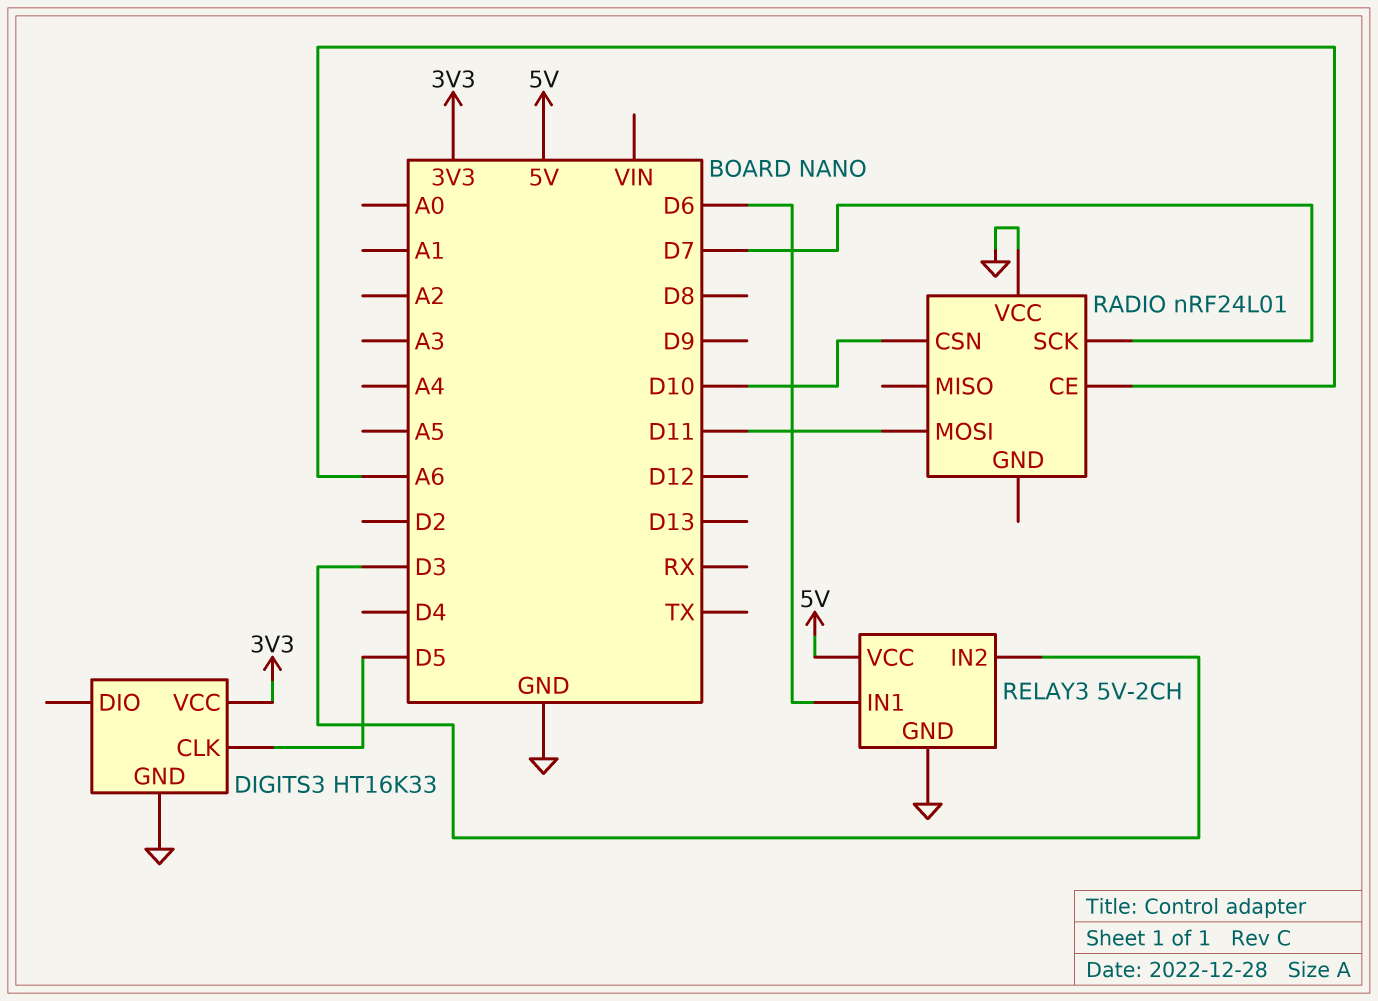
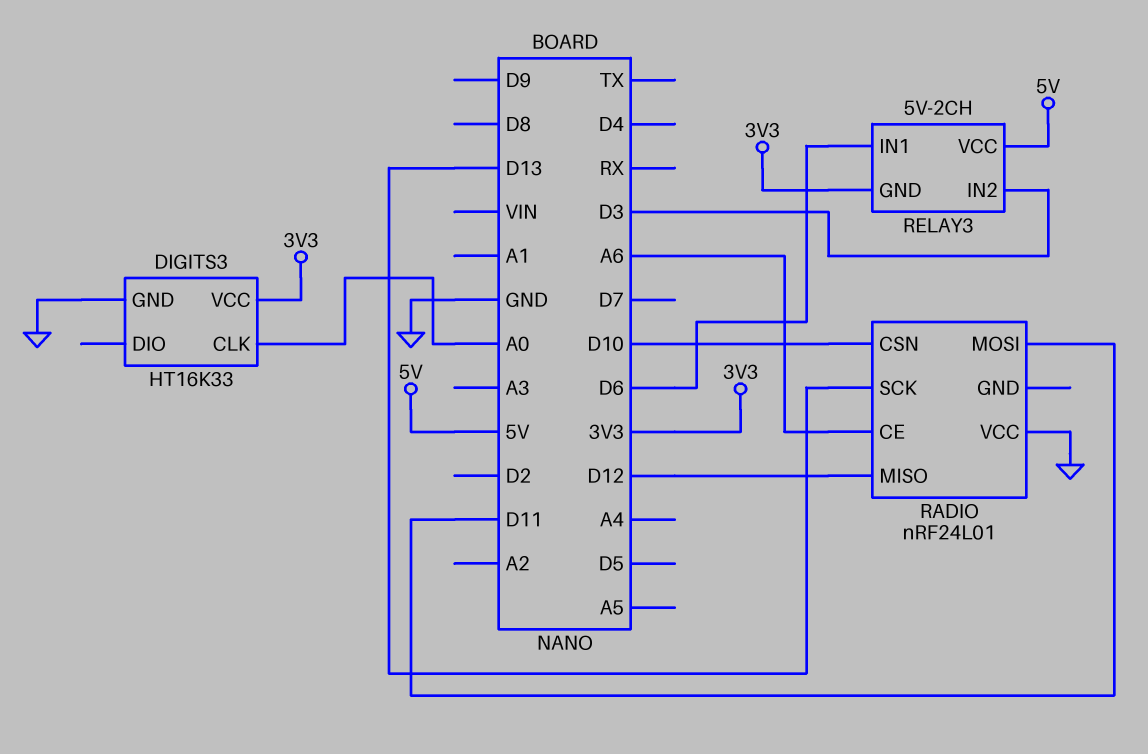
DIGITS3 pin CLK: D5 -> A0
RADIO pin MISO: none -> D12
RADIO pin SCK: D7 -> D13
RELAY3 pin GND: GND -> 3V3

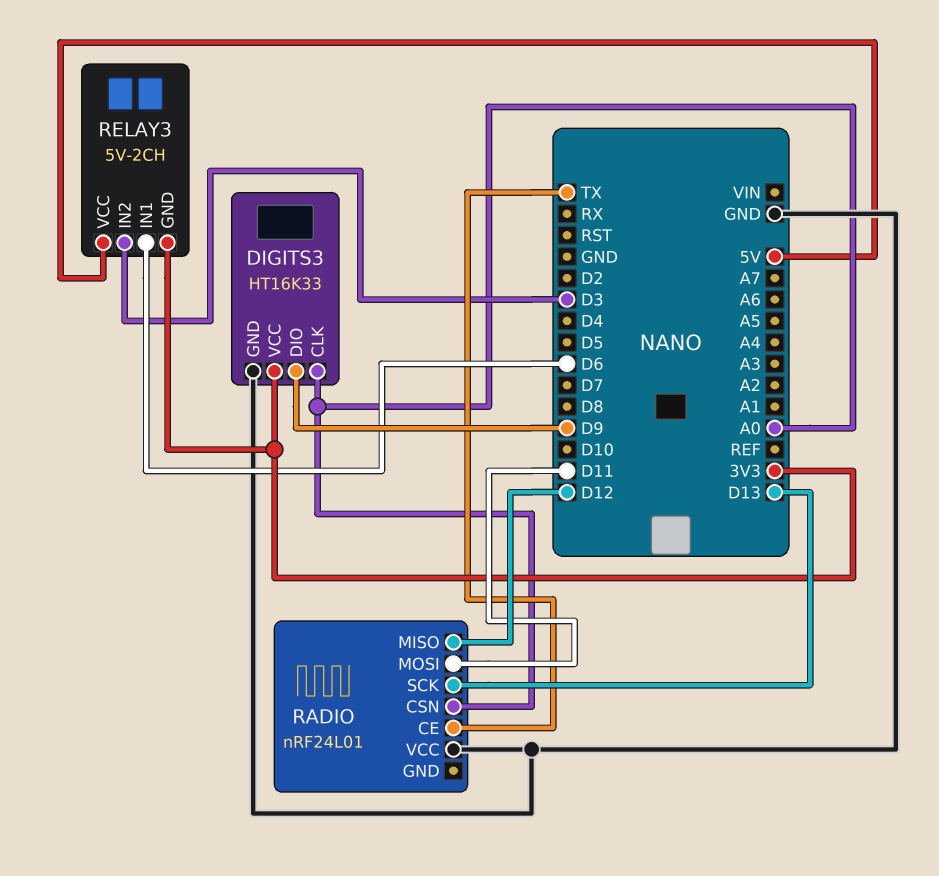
DIGITS3 pin DIO: none -> D9
RADIO pin CE: A6 -> TX
RADIO pin CSN: D10 -> A0

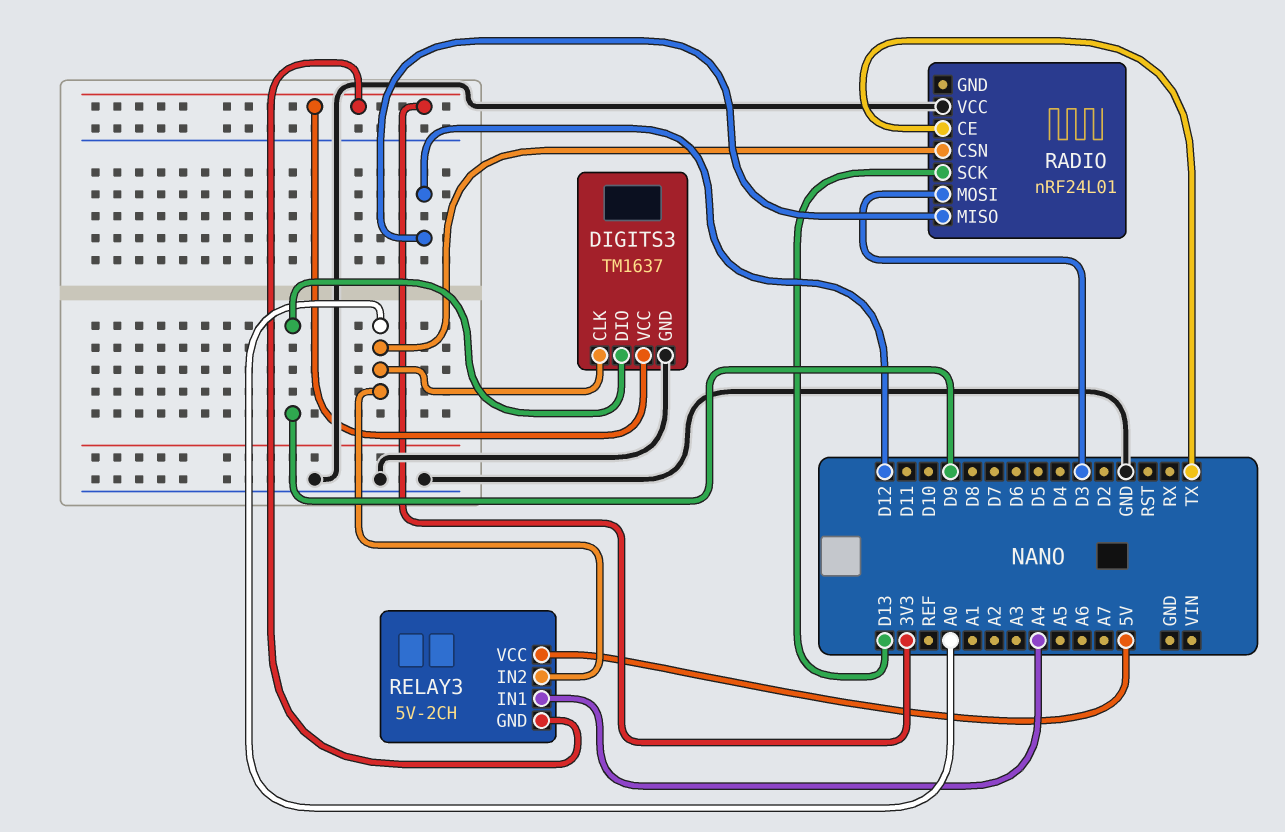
DIGITS3: HT16K33 -> TM1637
RADIO pin MOSI: D11 -> D3
RELAY3 pin IN1: D6 -> A4
RELAY3 pin IN2: D3 -> A0

